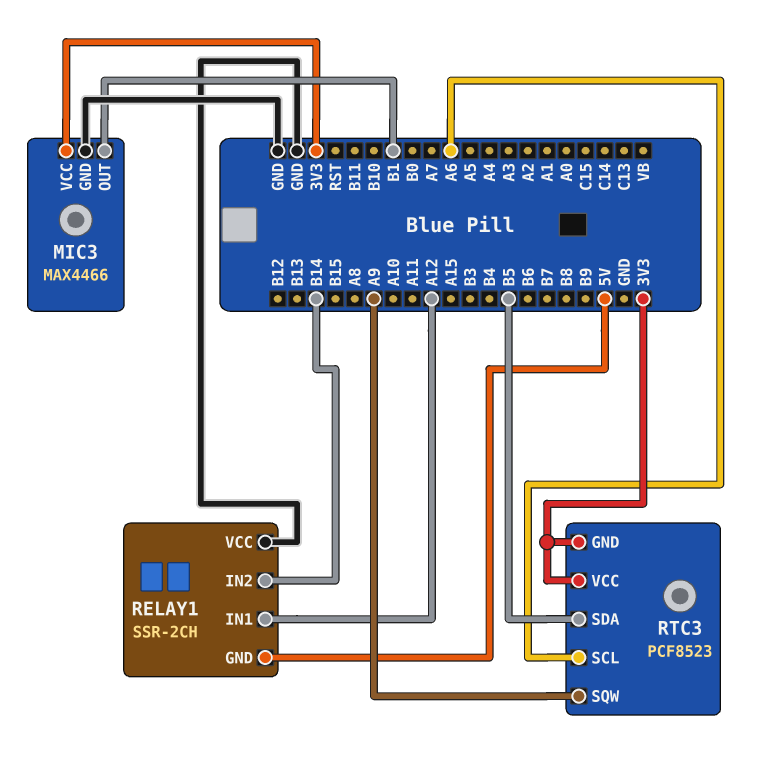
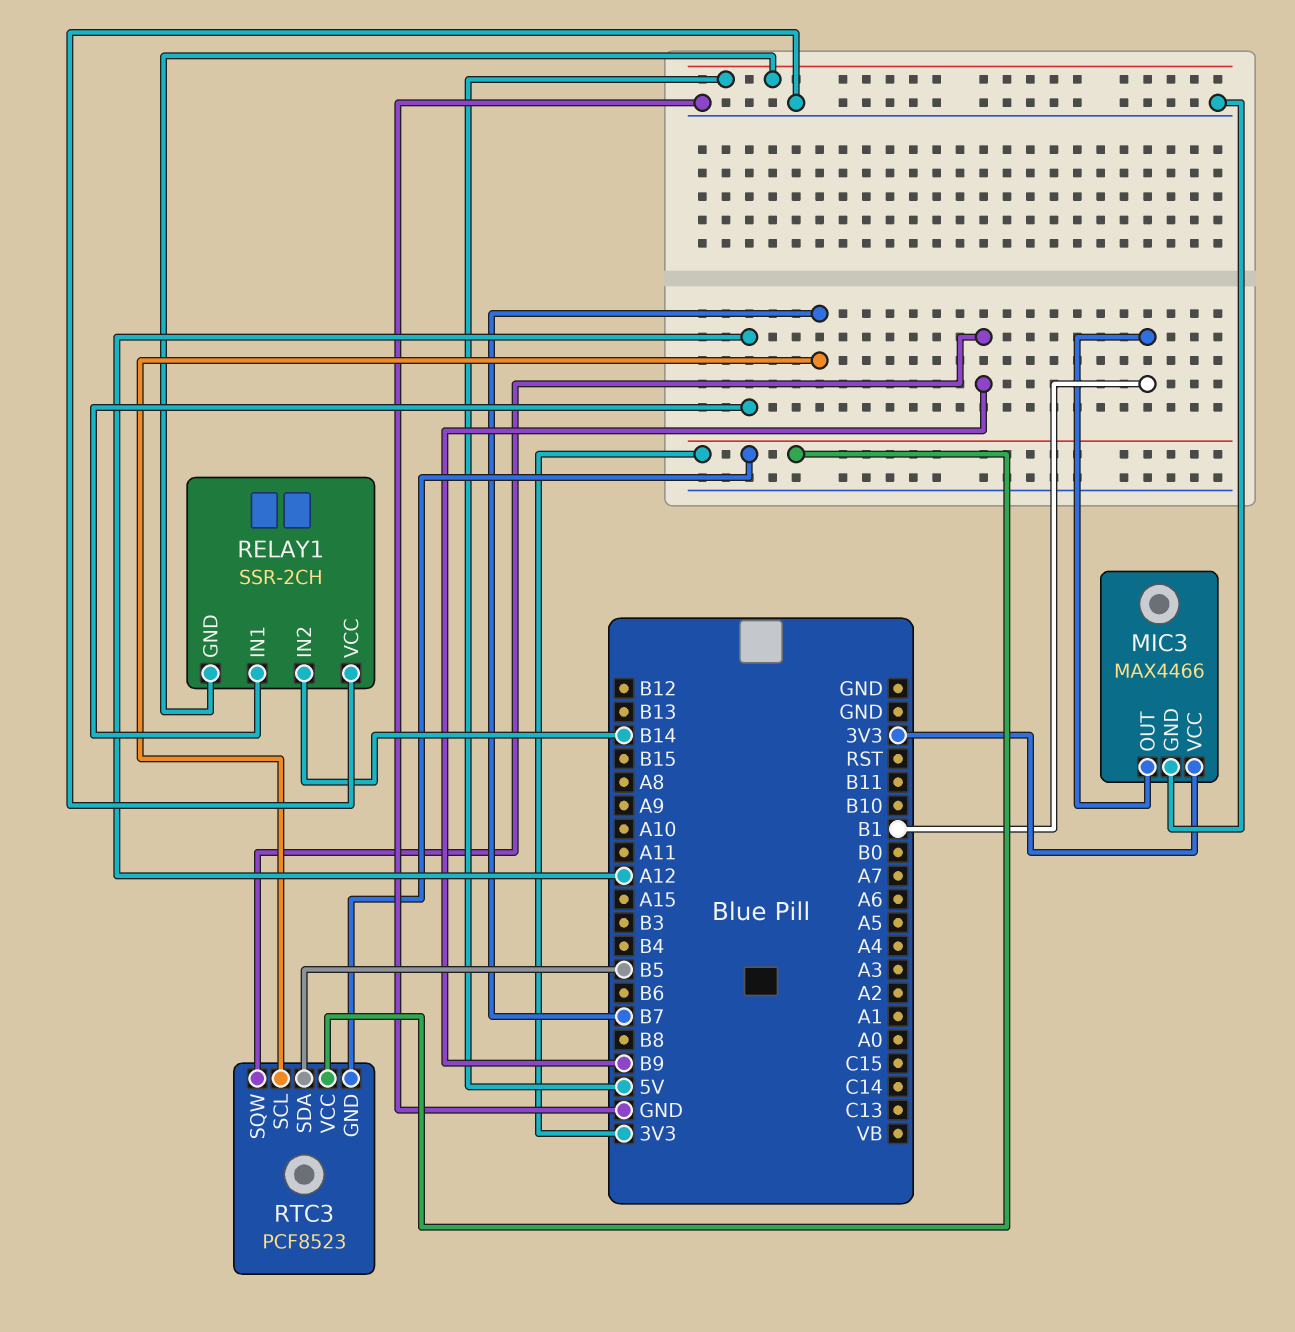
RTC3 pin SCL: A6 -> B7
RTC3 pin SQW: A9 -> B9

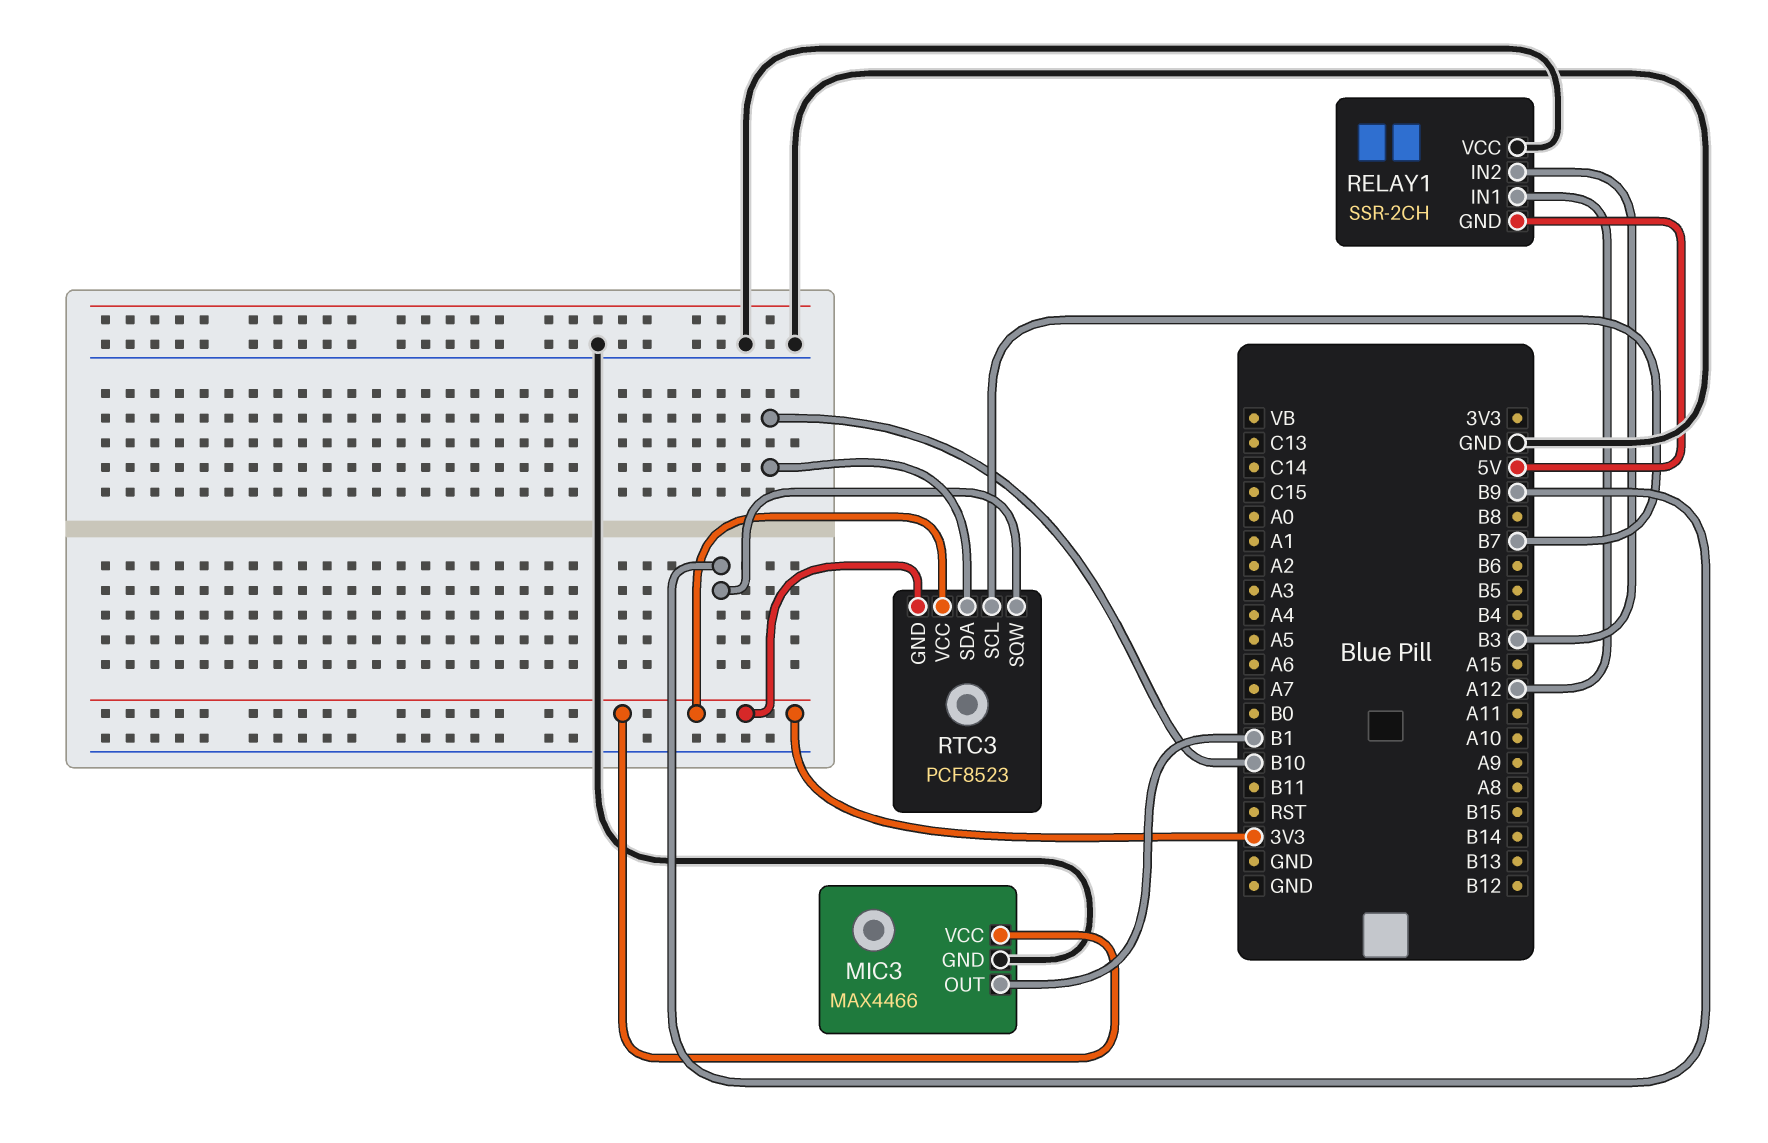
RELAY1 pin IN2: B14 -> B3
RTC3 pin SDA: B5 -> B10

